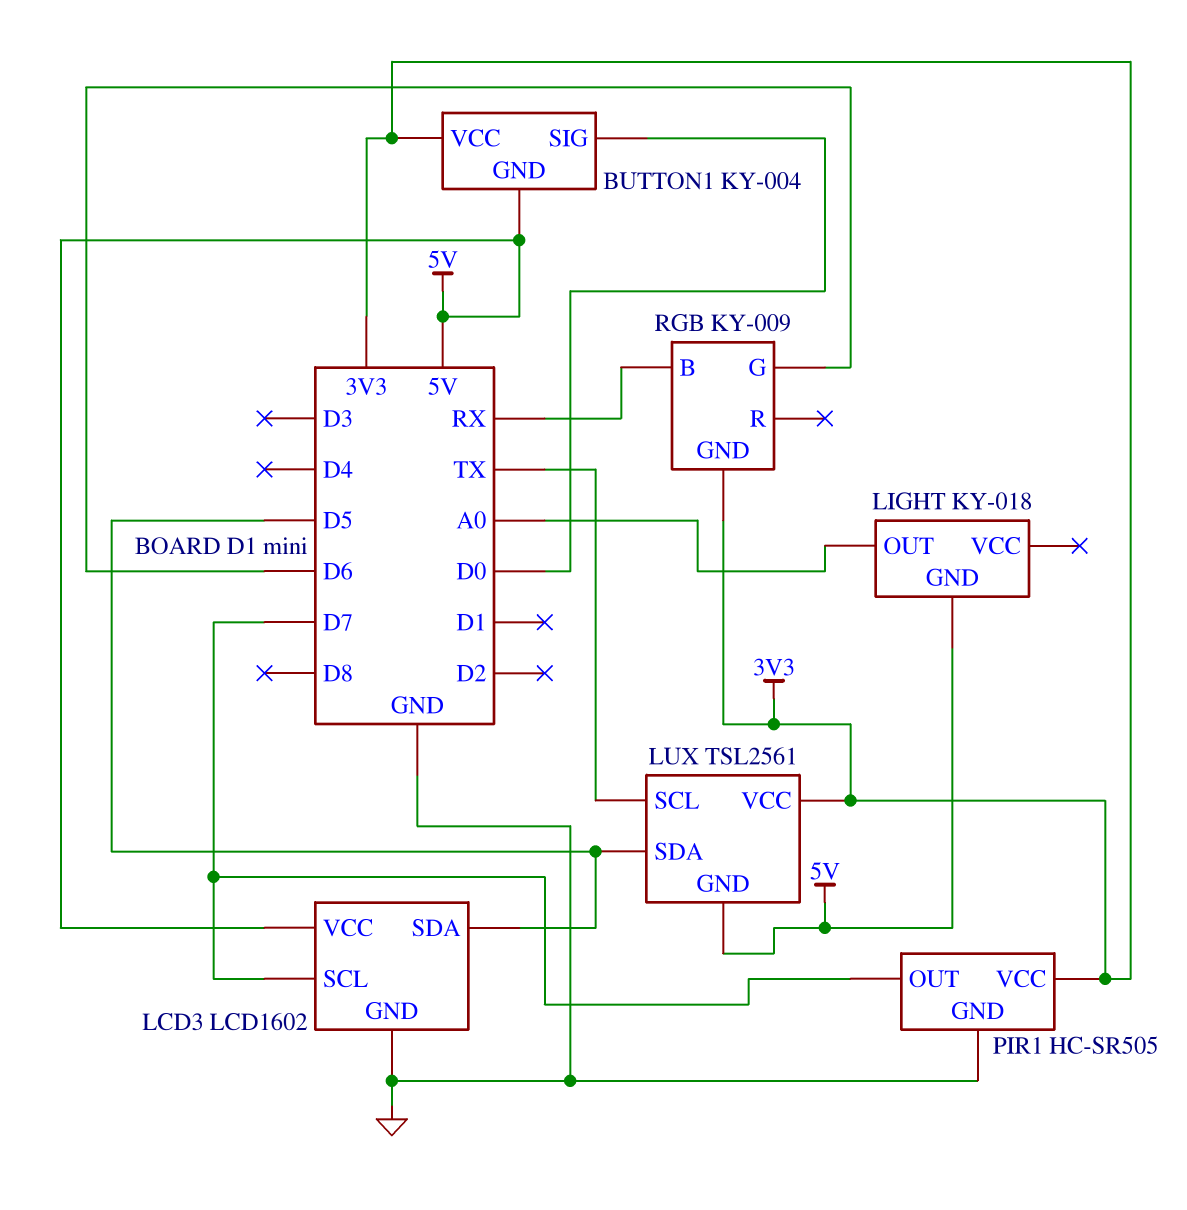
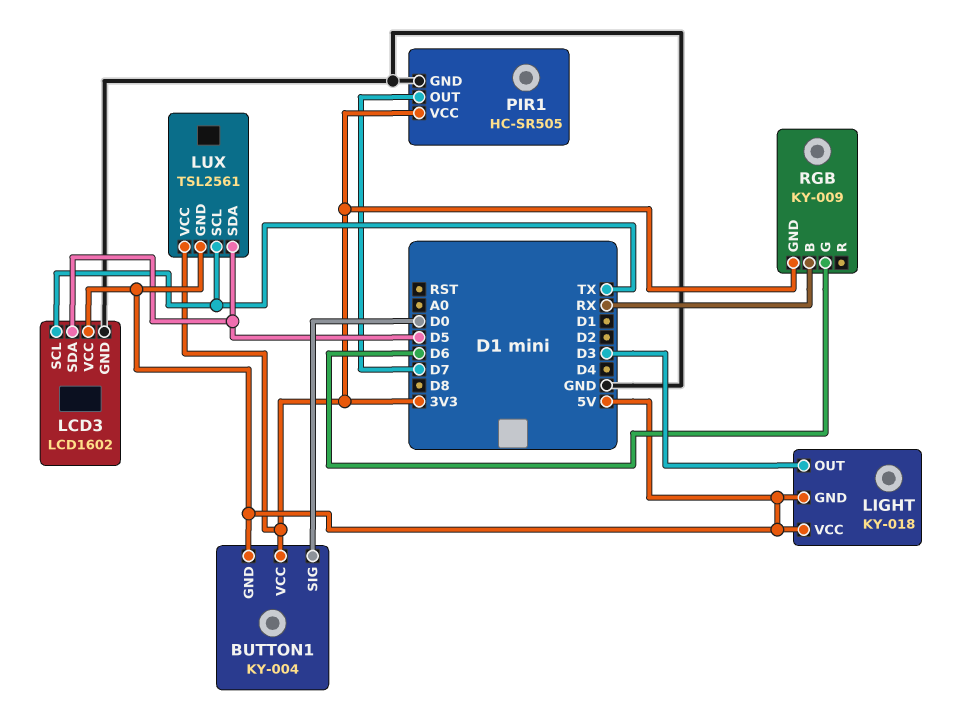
LCD3 pin SCL: D7 -> TX
LIGHT pin OUT: A0 -> D3
LIGHT pin VCC: none -> 5V

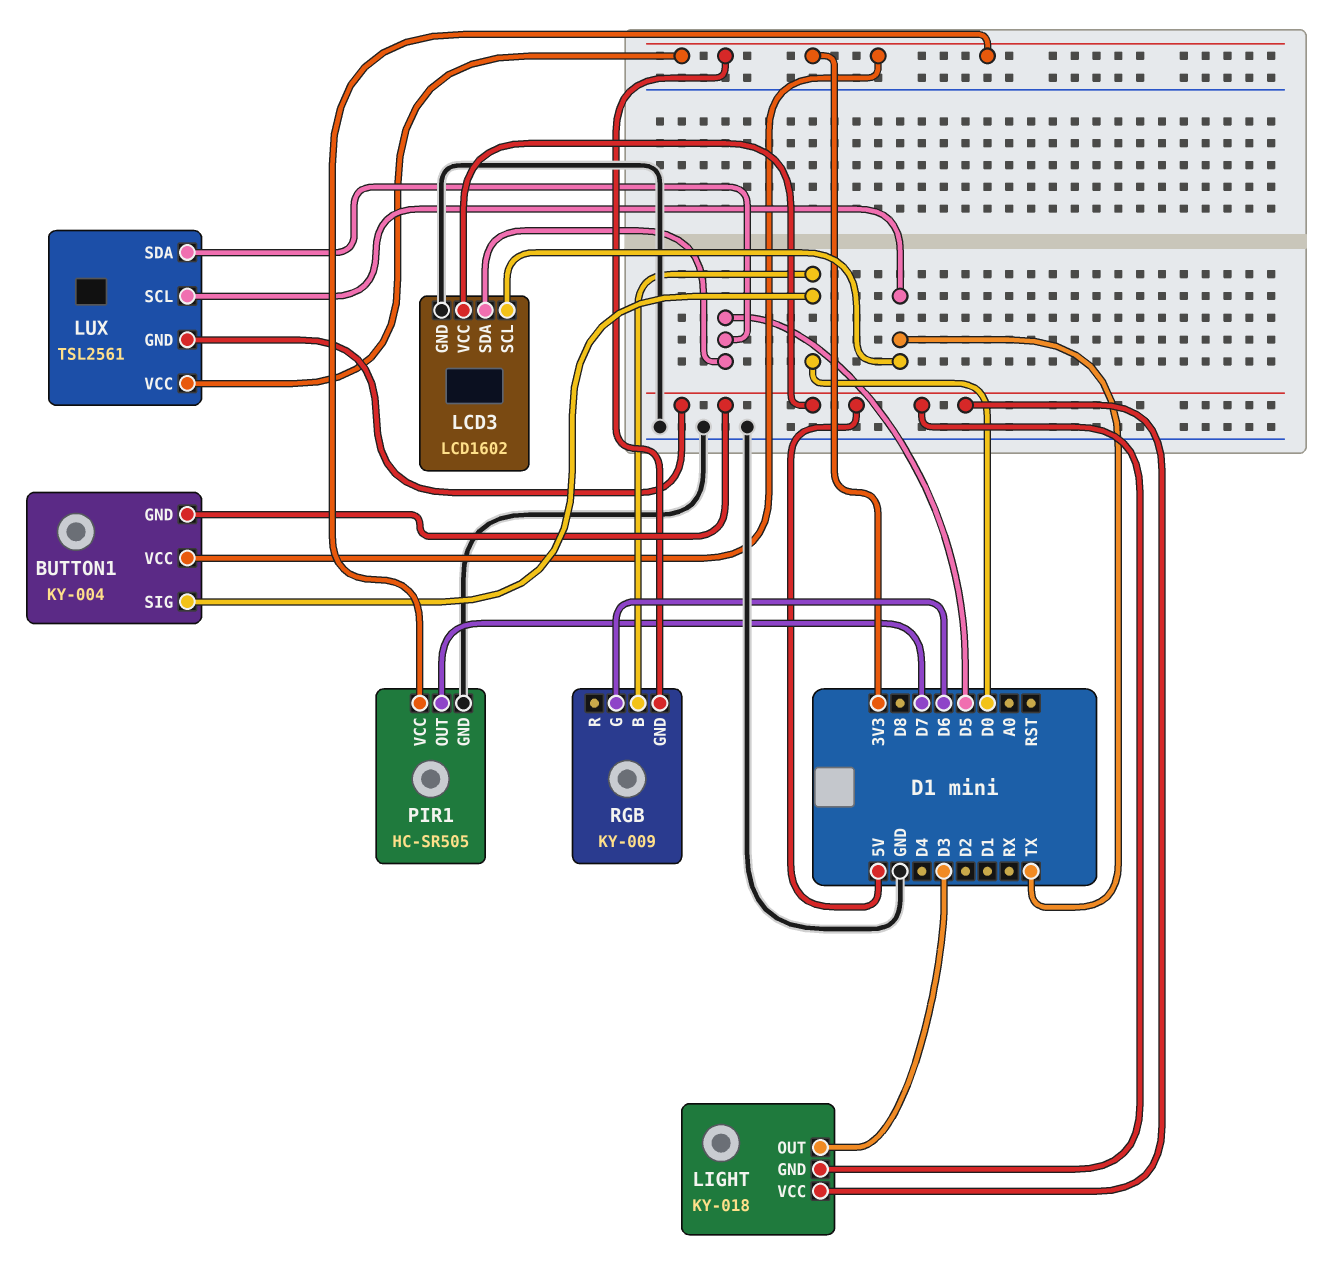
RGB pin B: RX -> D0

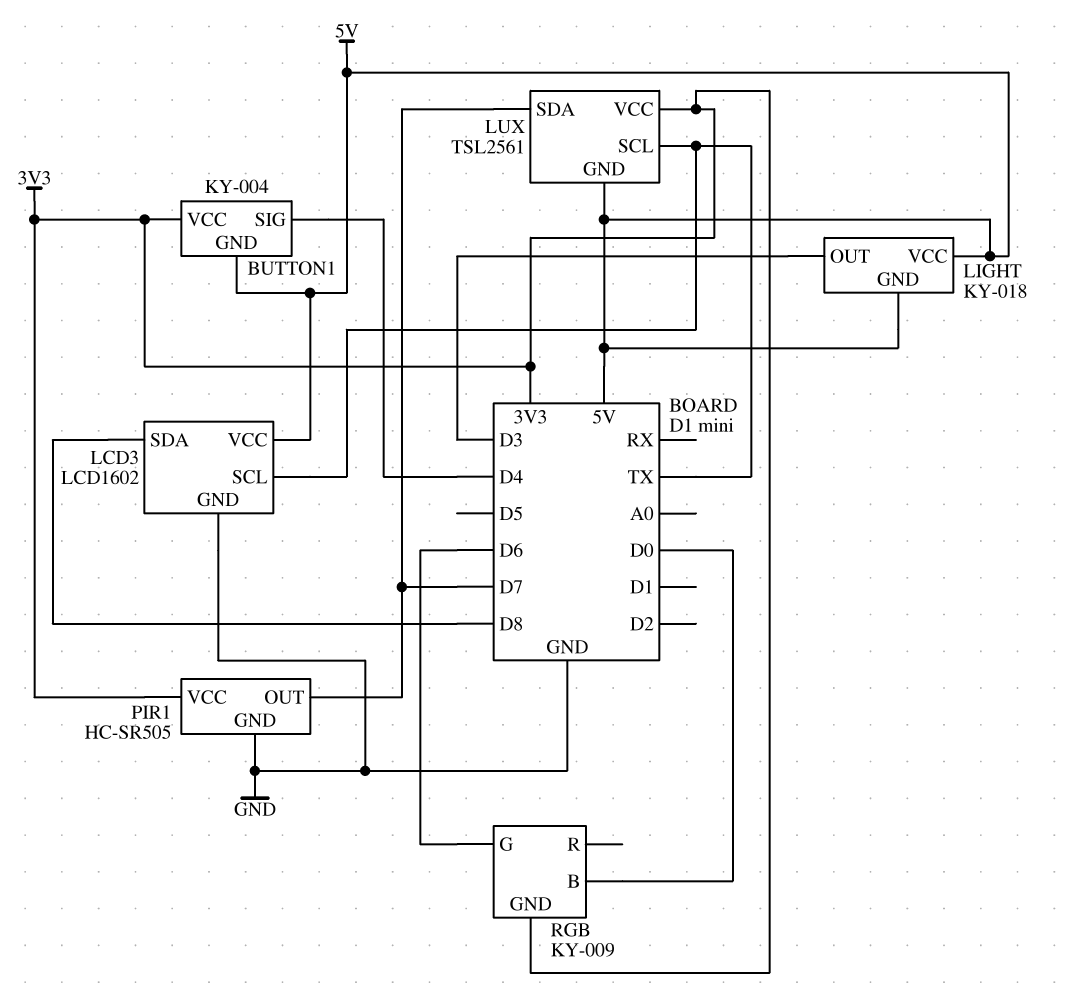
BUTTON1 pin SIG: D0 -> D4
LCD3 pin SDA: D5 -> D8
LUX pin SDA: D5 -> D7

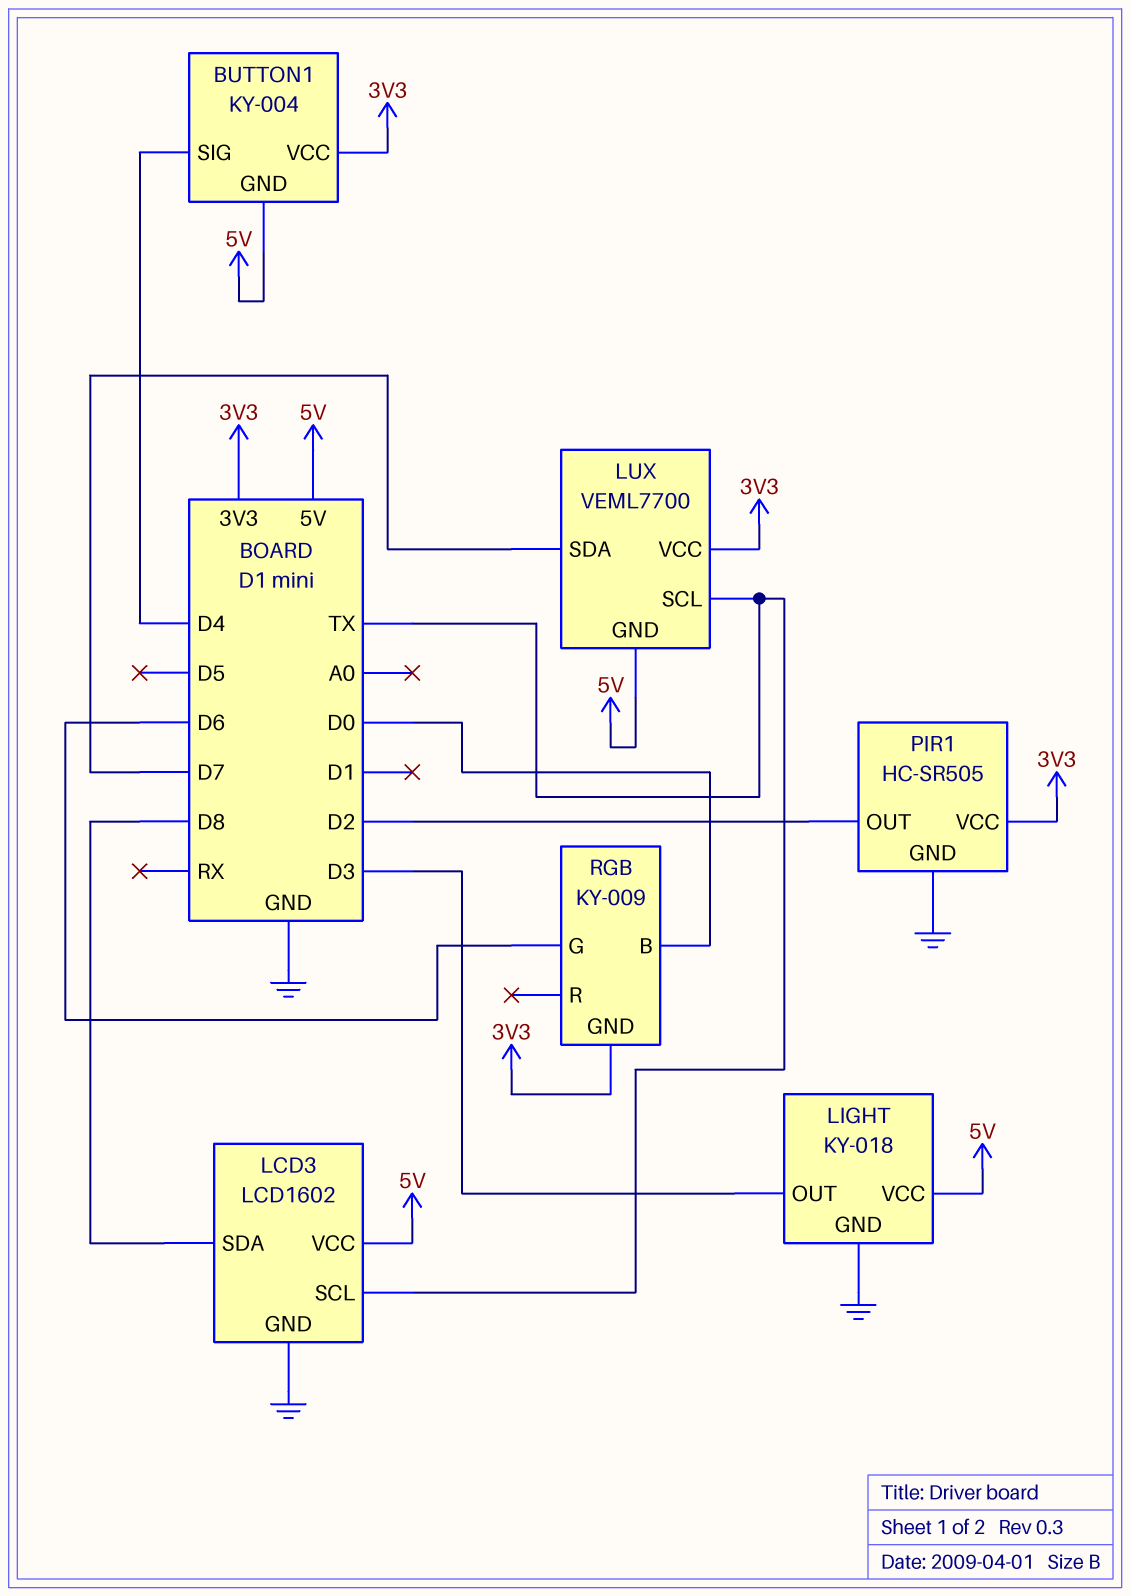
LIGHT pin GND: 5V -> GND
LUX: TSL2561 -> VEML7700
PIR1 pin OUT: D7 -> D2

